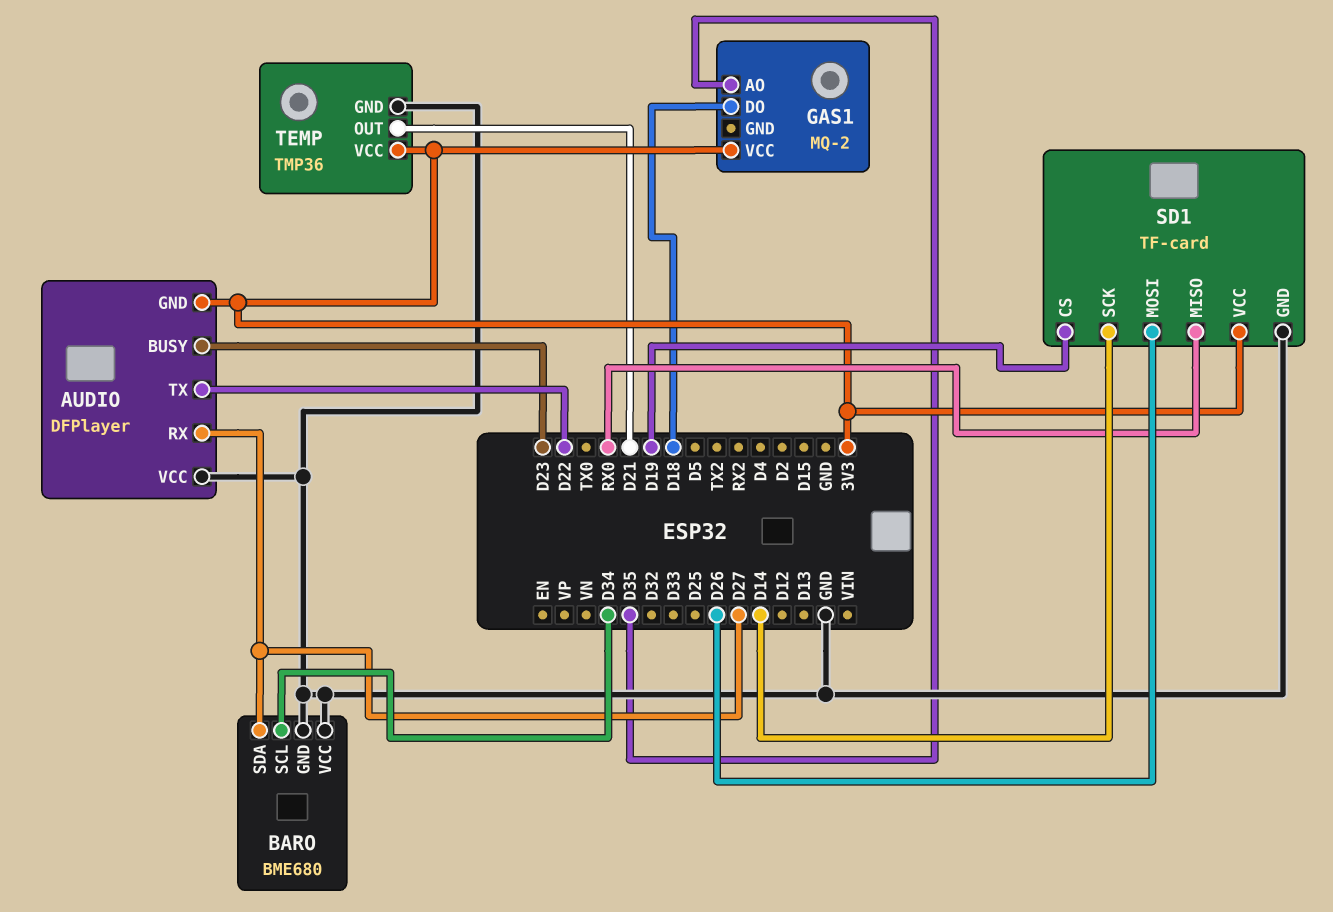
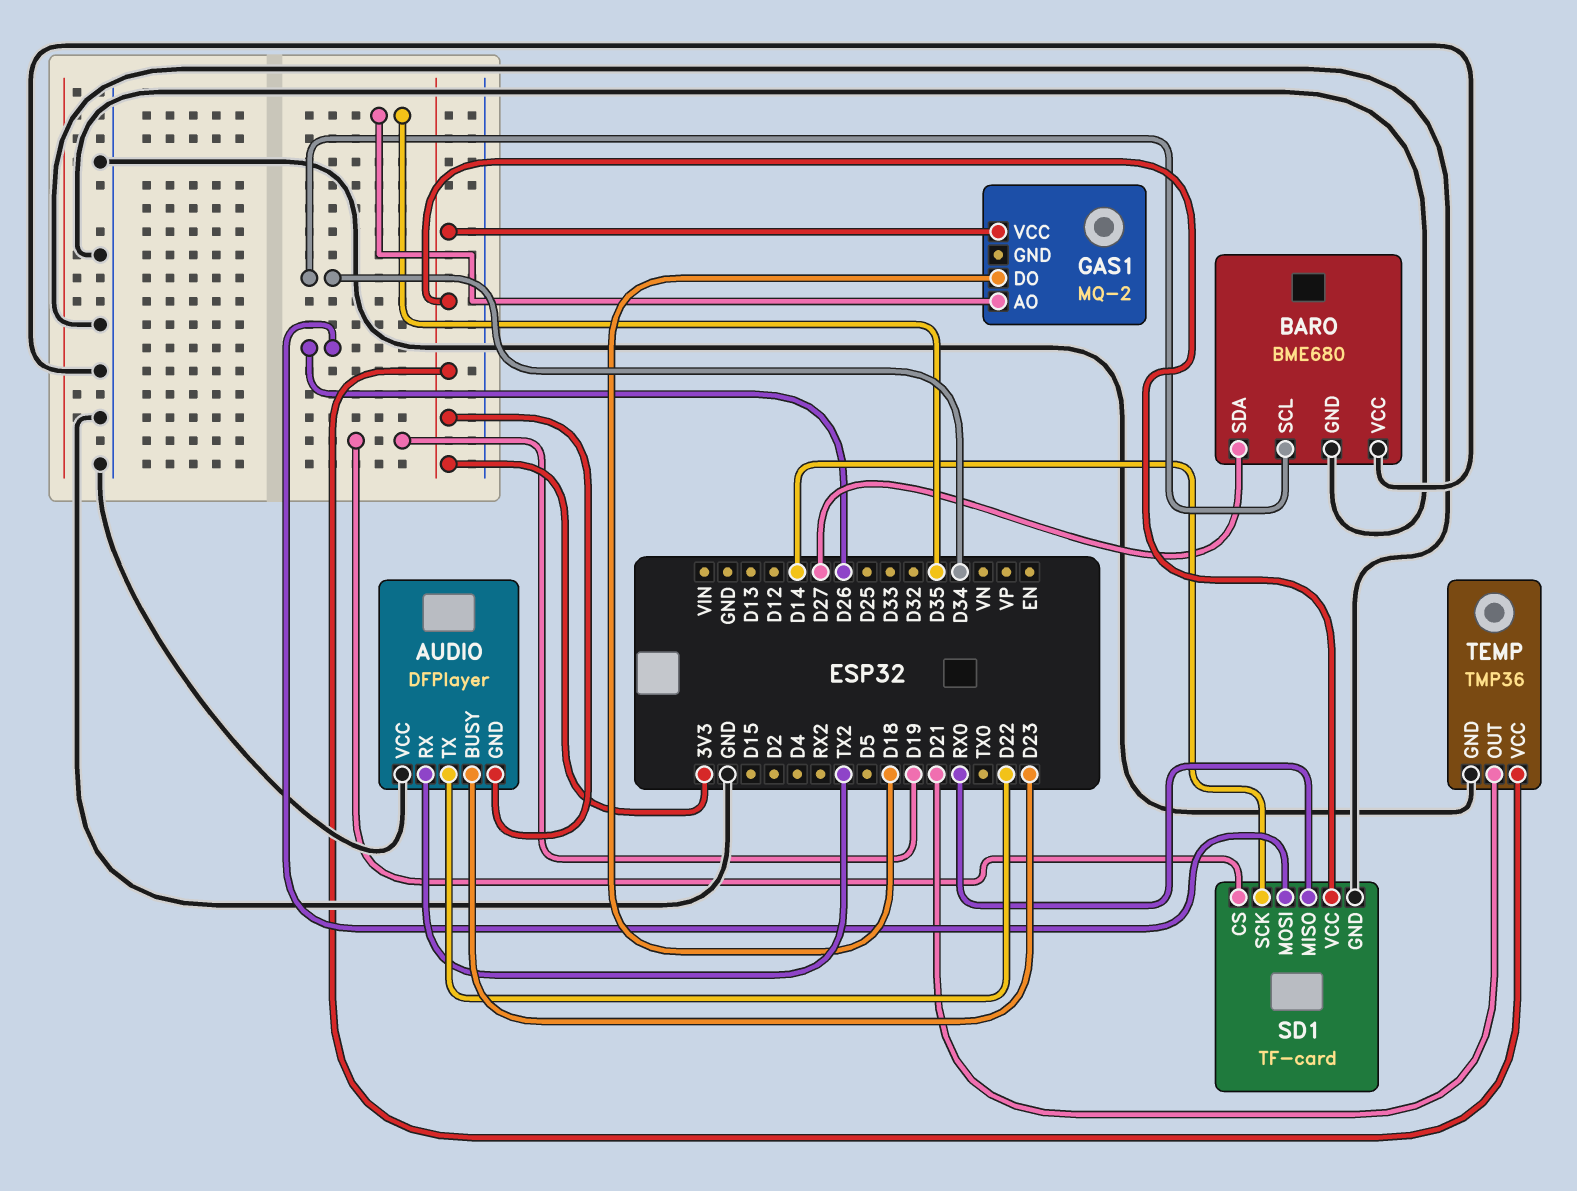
AUDIO pin RX: D27 -> TX2

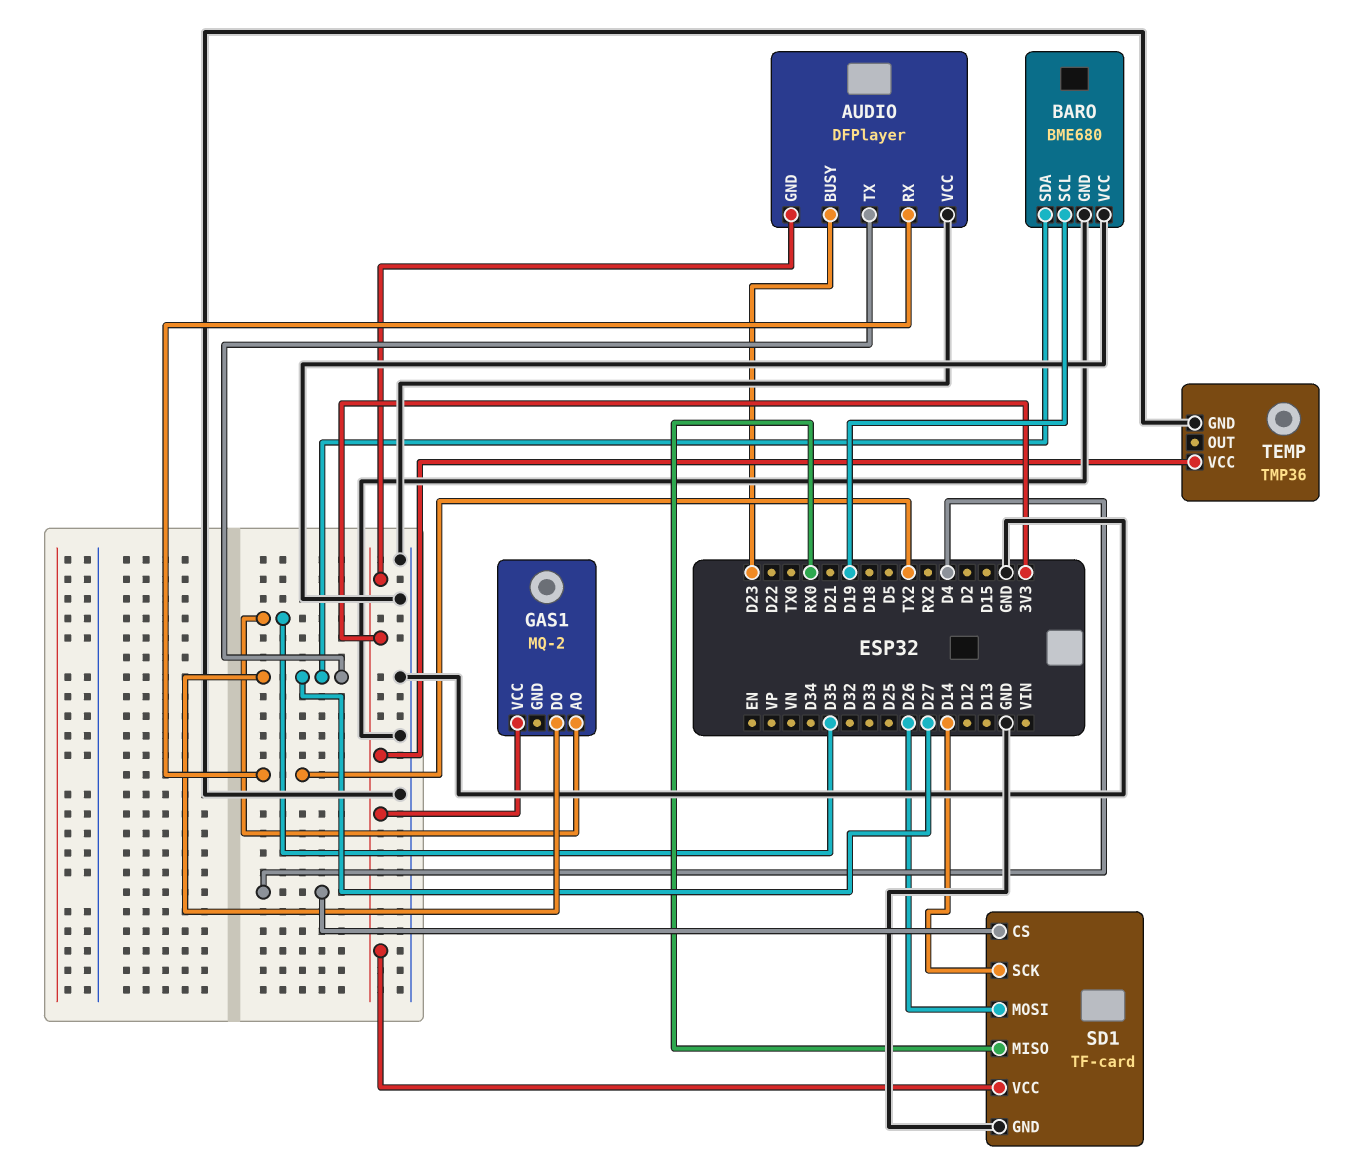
AUDIO pin TX: D22 -> D27
BARO pin SCL: D34 -> D19
GAS1 pin DO: D18 -> D27
SD1 pin CS: D19 -> D4
TEMP pin OUT: D21 -> none

